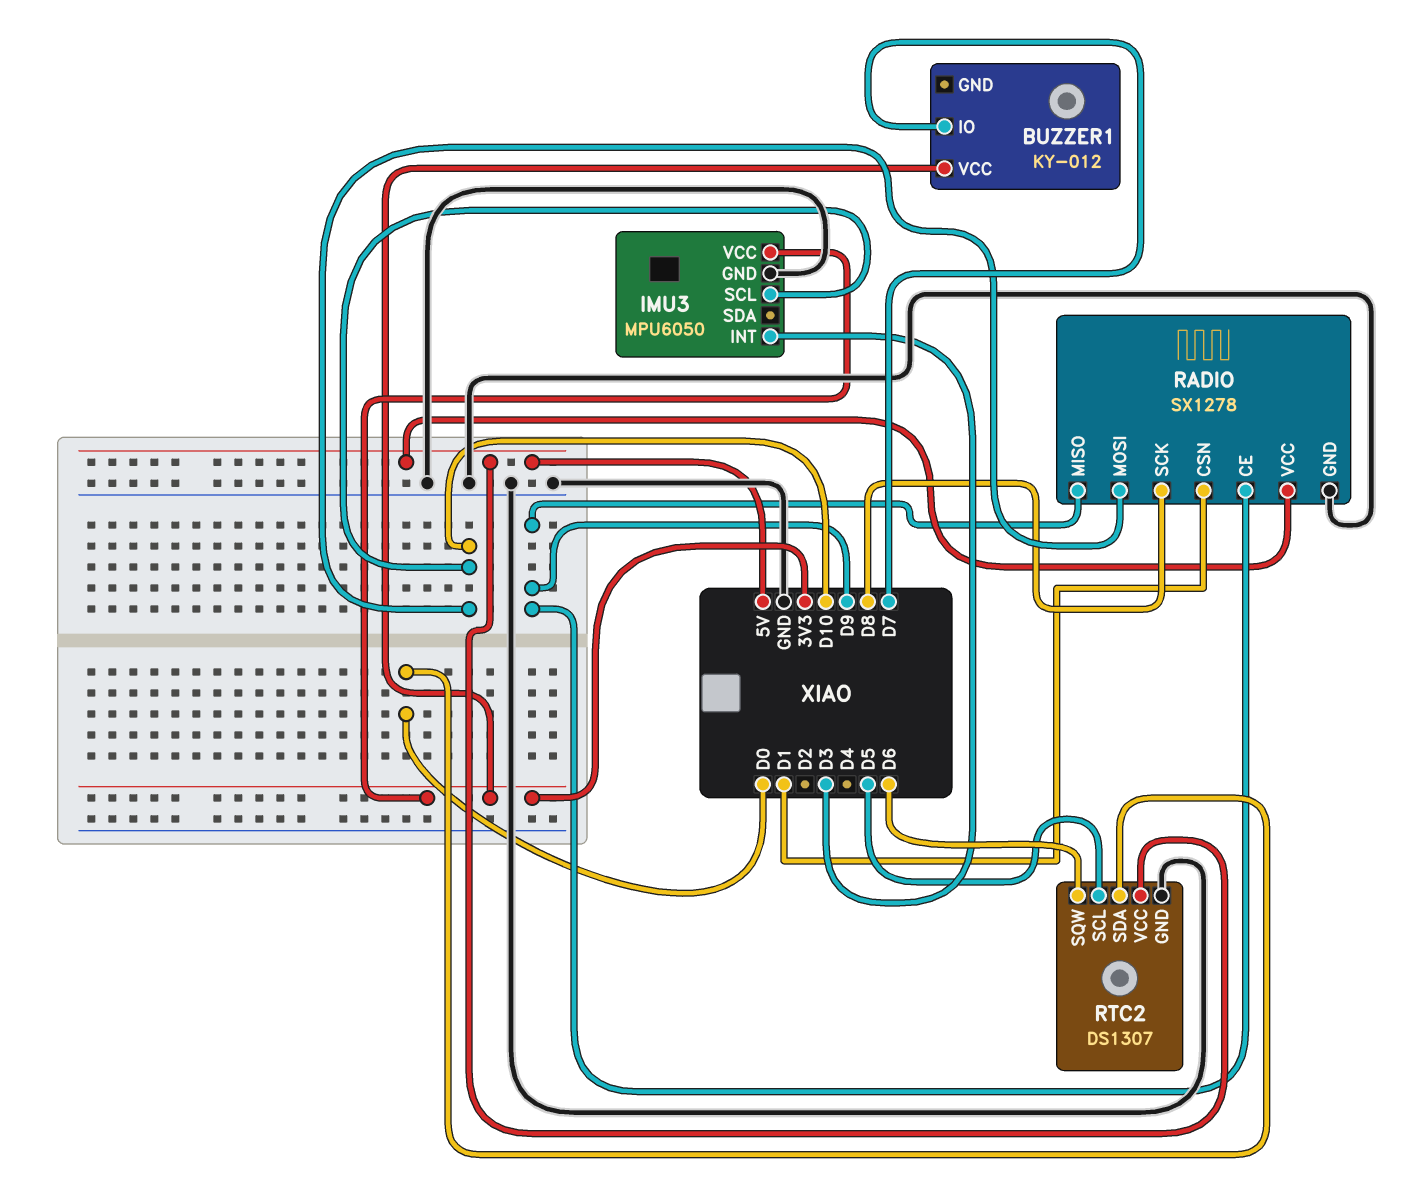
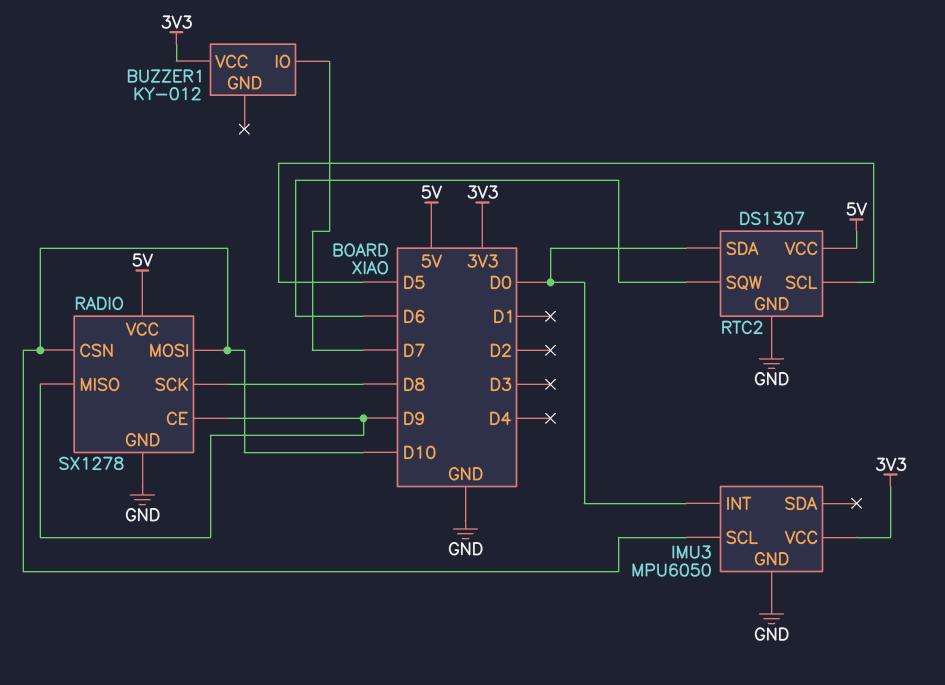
IMU3 pin INT: D3 -> D0
RADIO pin CSN: D1 -> D10

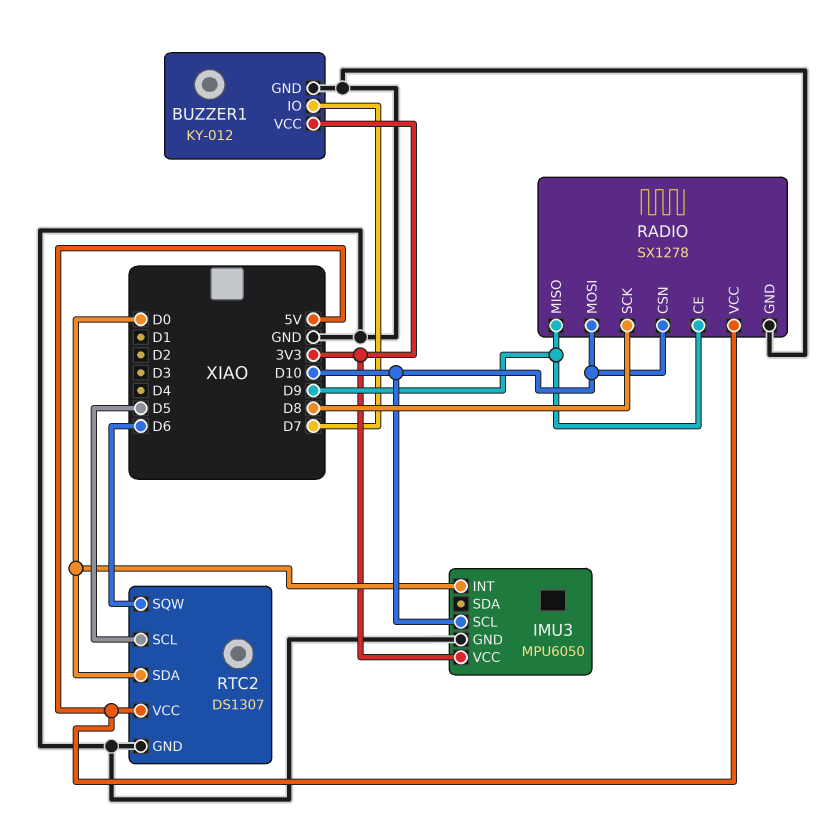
BUZZER1 pin GND: none -> GND

